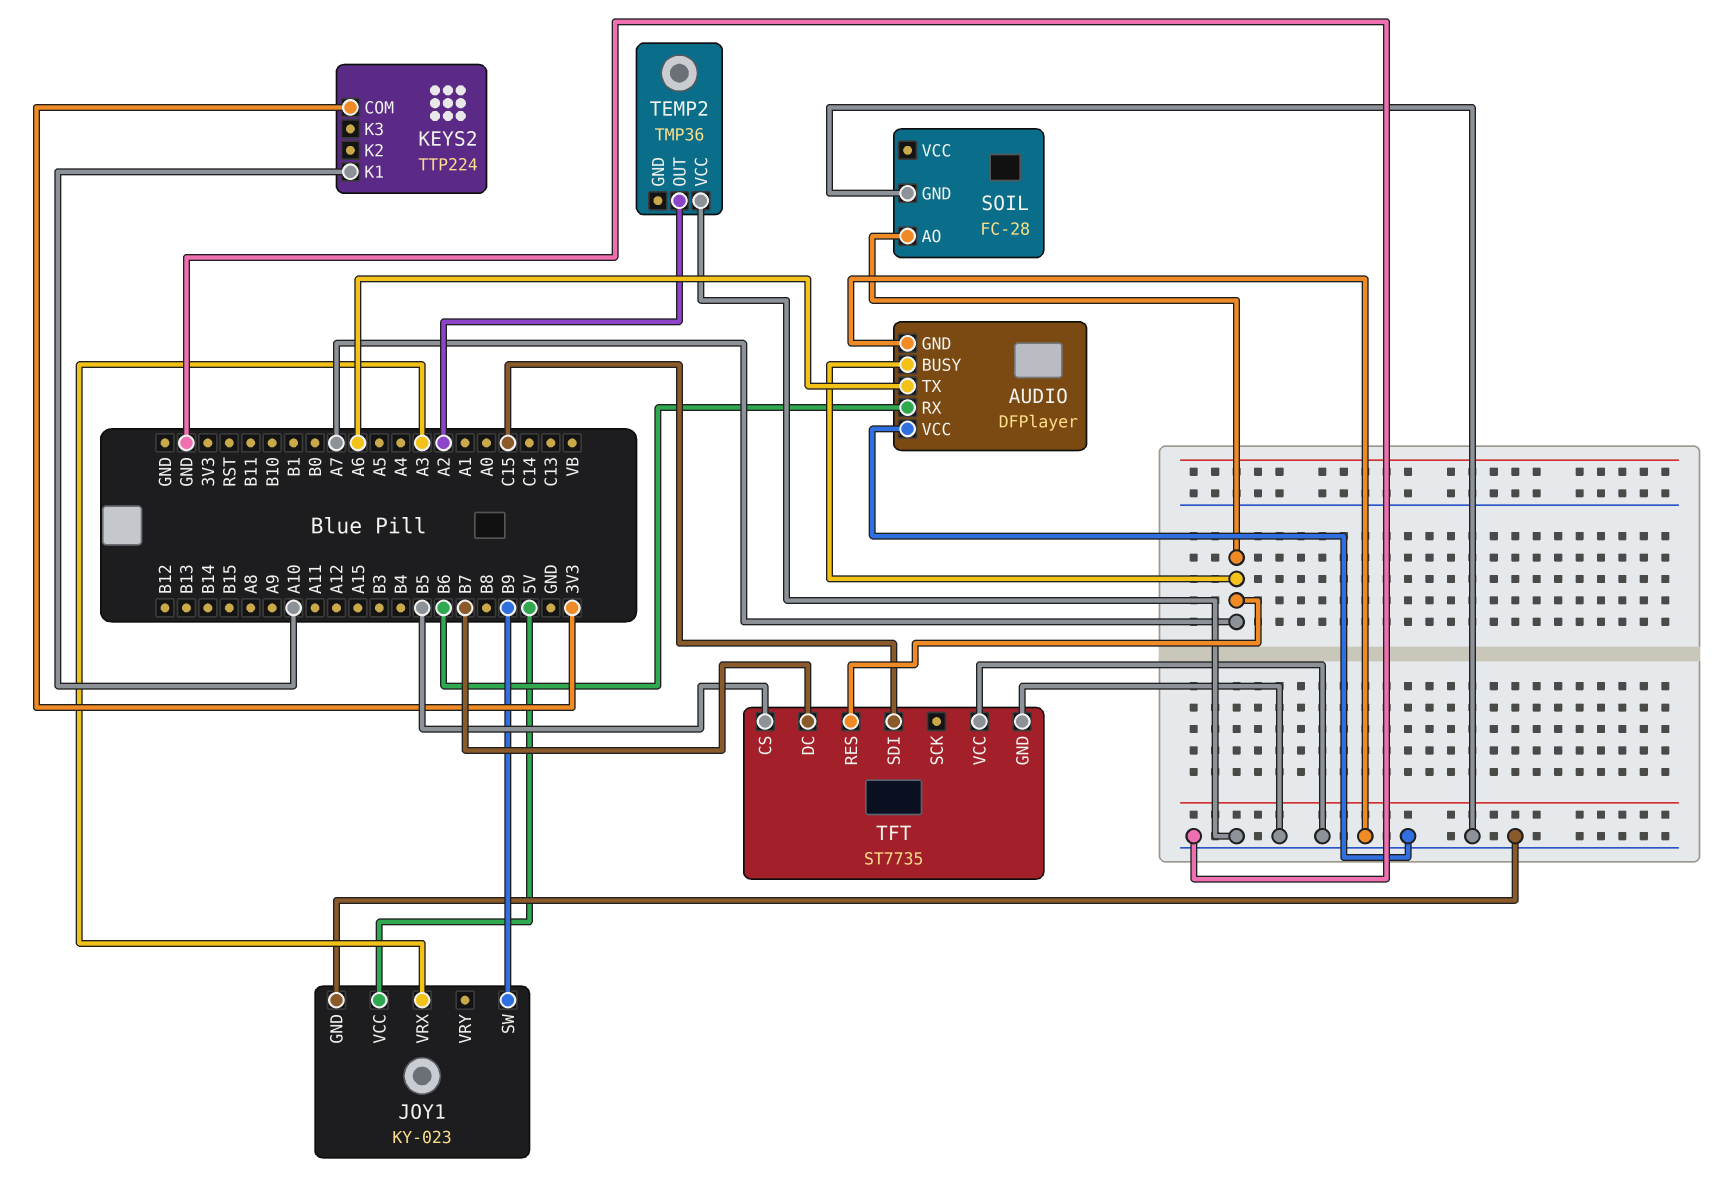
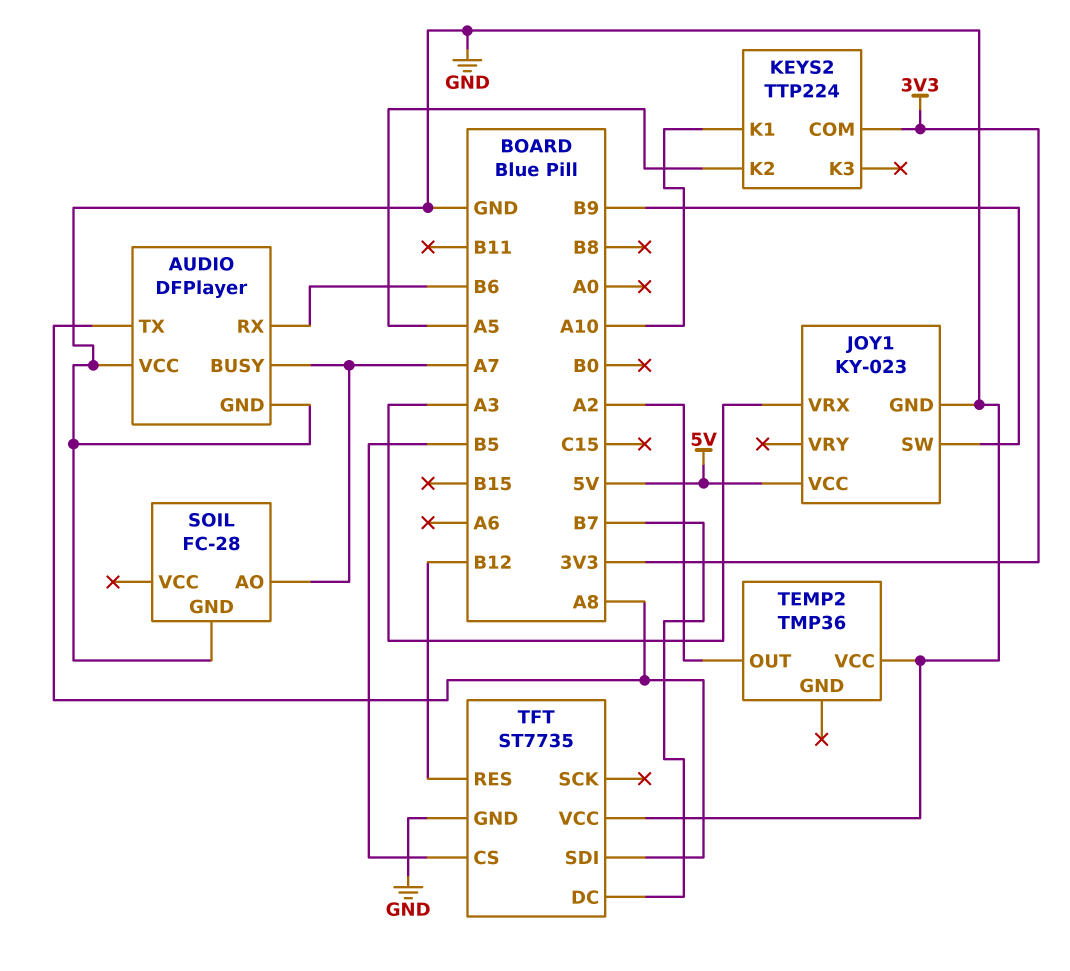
AUDIO pin TX: A6 -> A8
KEYS2 pin K2: none -> A5
TFT pin RES: A7 -> B12
TFT pin SDI: C15 -> A8

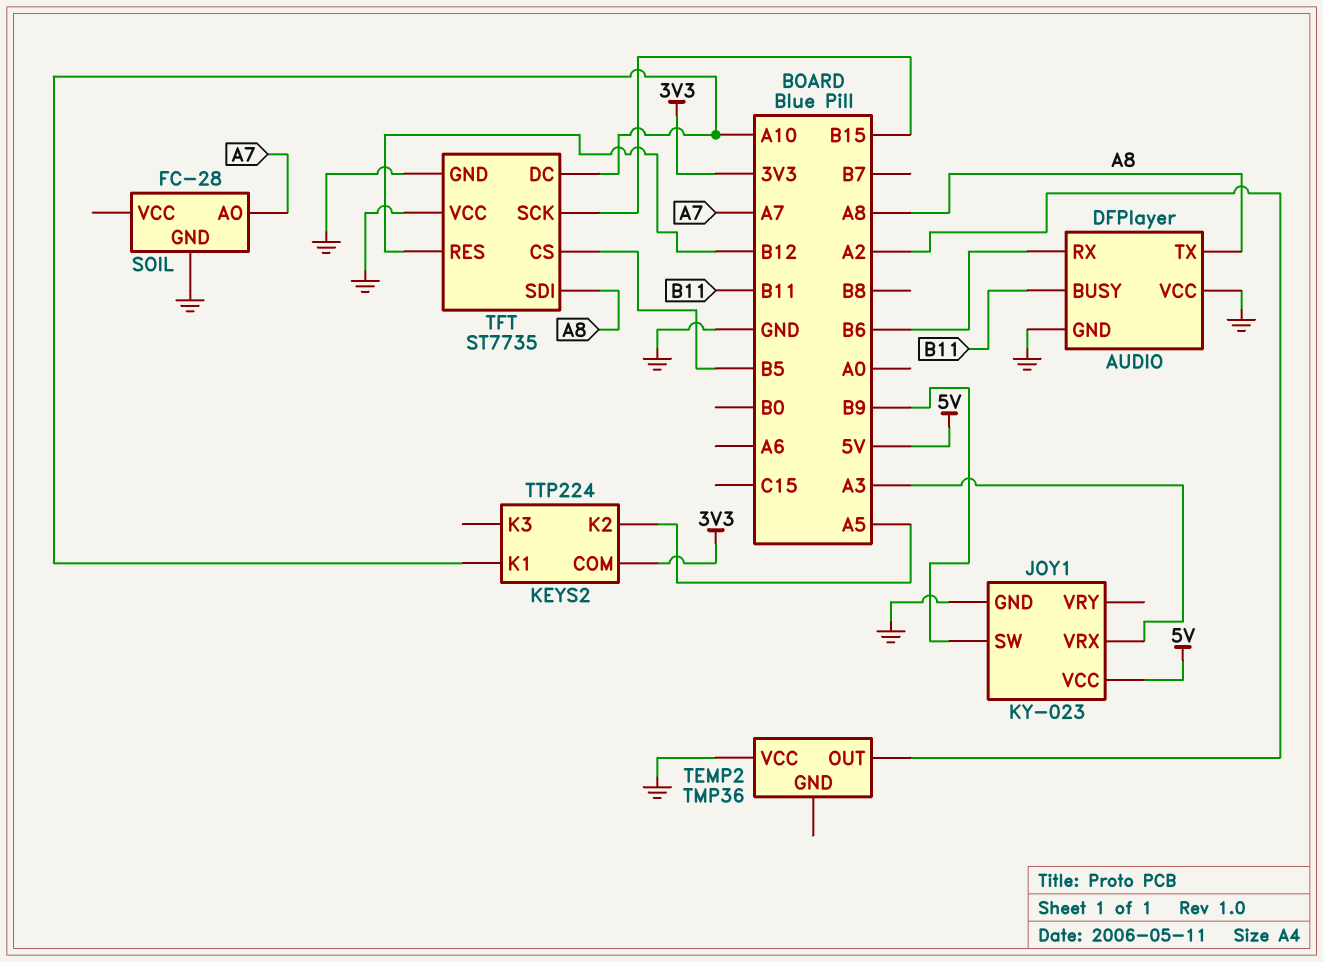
AUDIO pin BUSY: A7 -> B11
TFT pin DC: B7 -> A10
TFT pin SCK: none -> B15

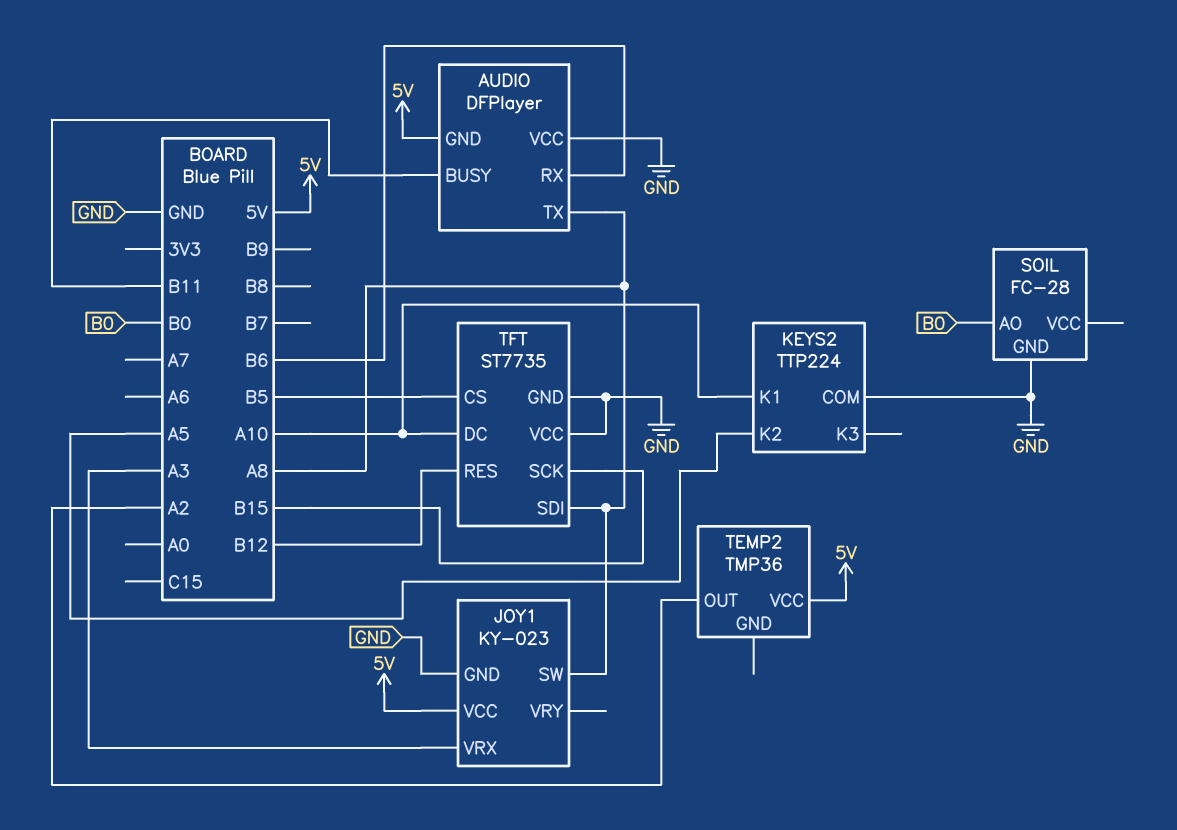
AUDIO pin GND: GND -> 5V
JOY1 pin SW: B9 -> A8
KEYS2 pin COM: 3V3 -> GND
SOIL pin AO: A7 -> B0
TEMP2 pin VCC: GND -> 5V

